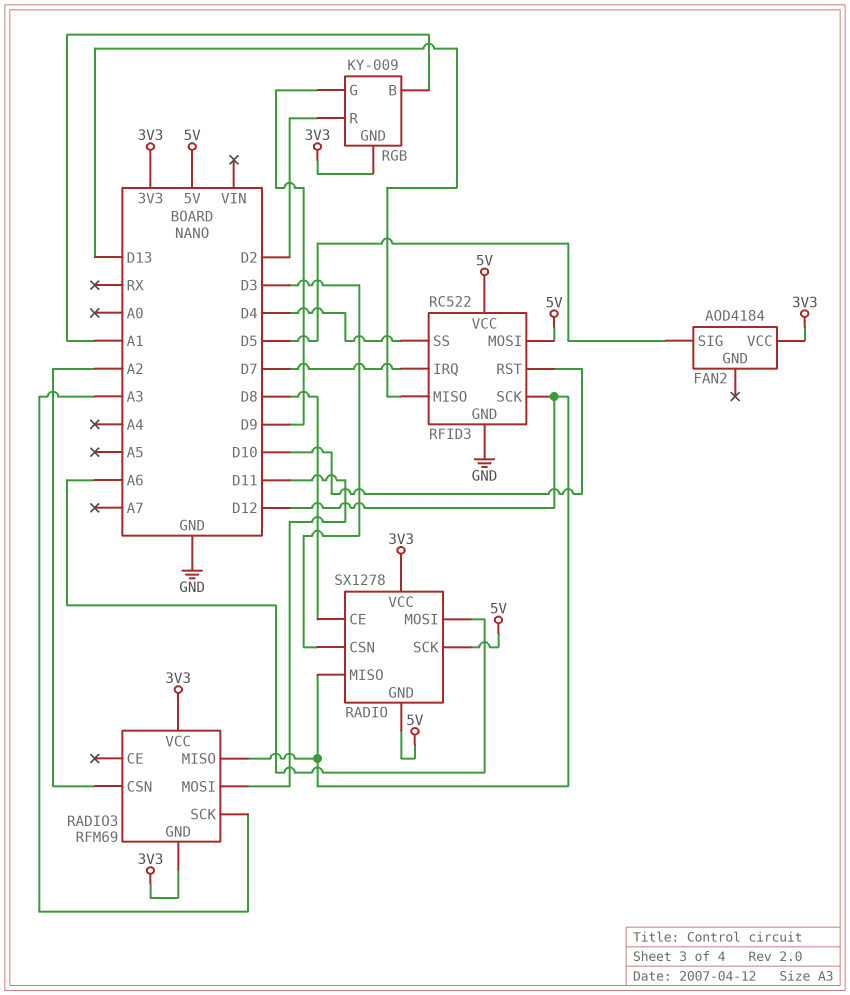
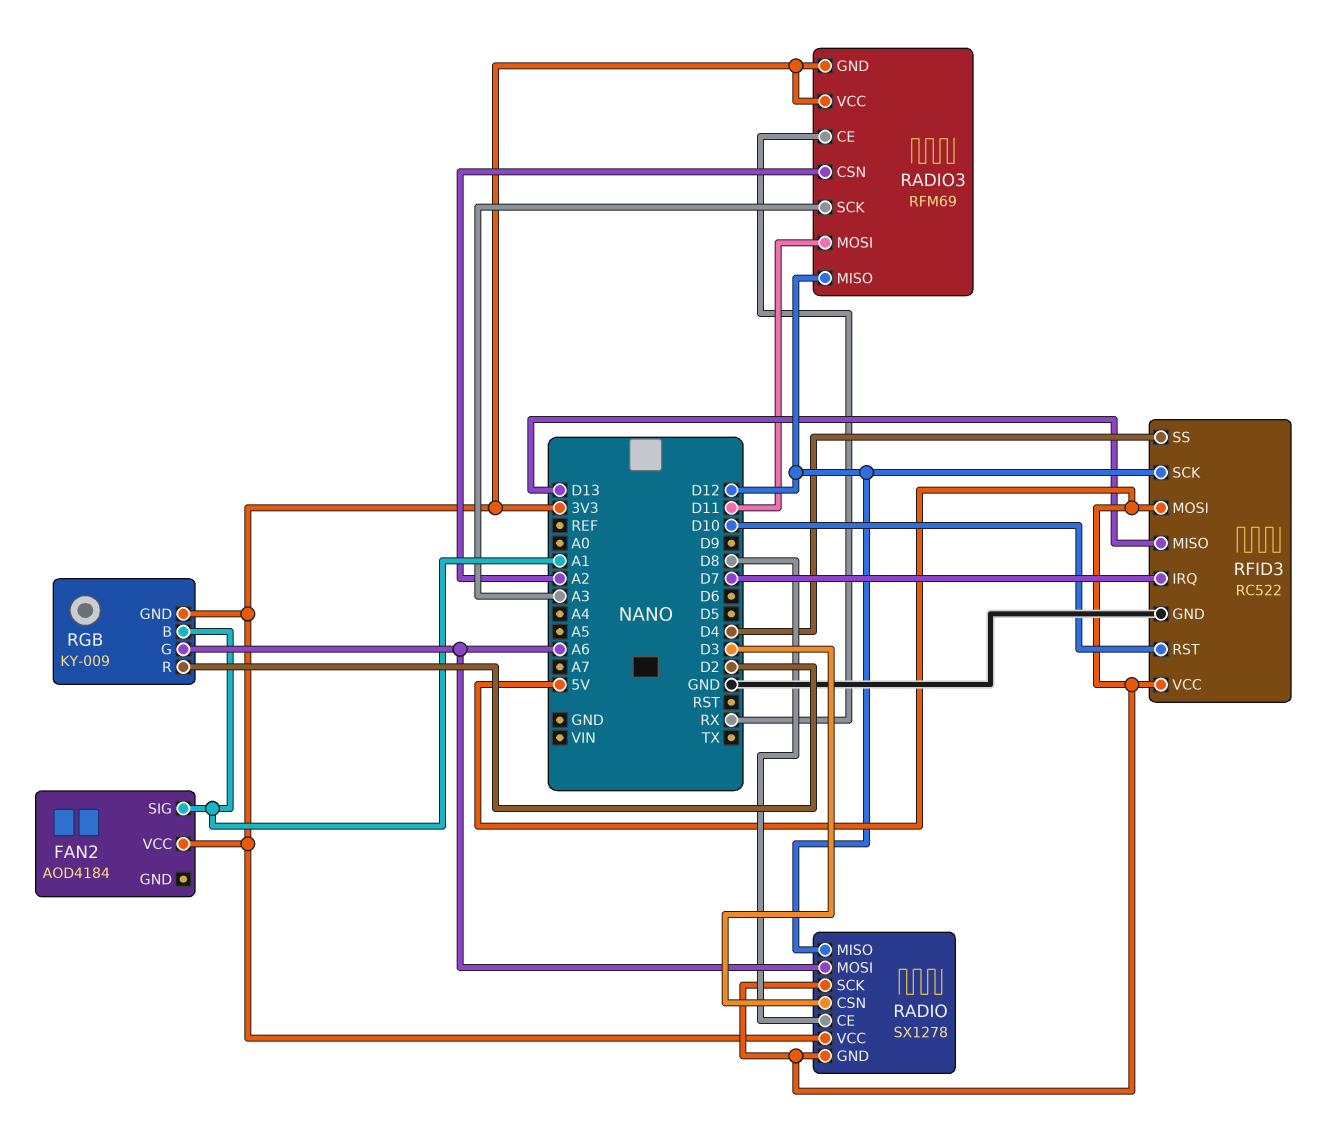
FAN2 pin SIG: D5 -> A1
RADIO3 pin CE: none -> RX
RGB pin G: D9 -> A6

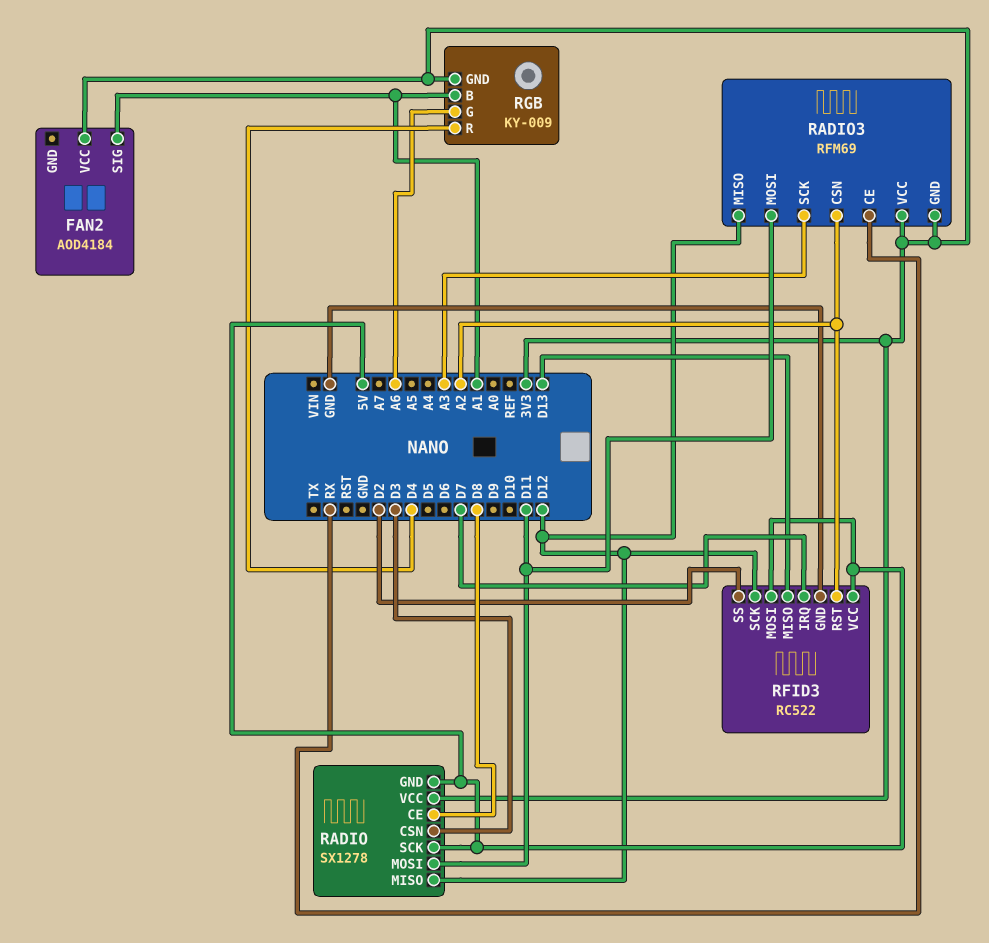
RADIO pin MOSI: A6 -> D11
RFID3 pin RST: D10 -> A2
RFID3 pin SS: D4 -> D2
RGB pin R: D2 -> D4

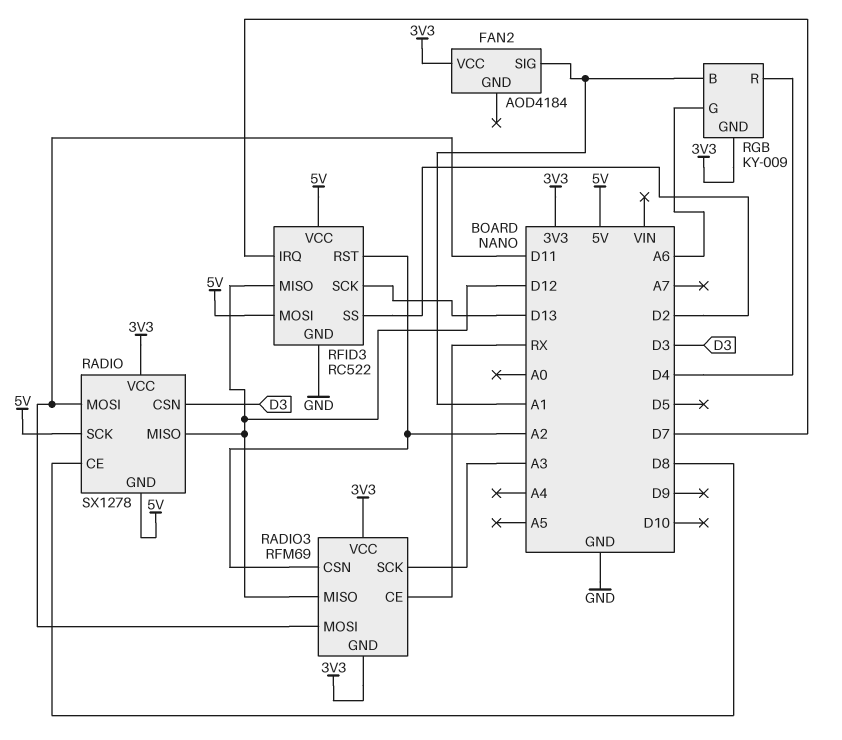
RFID3 pin MISO: D13 -> D12
RFID3 pin SCK: D12 -> D13

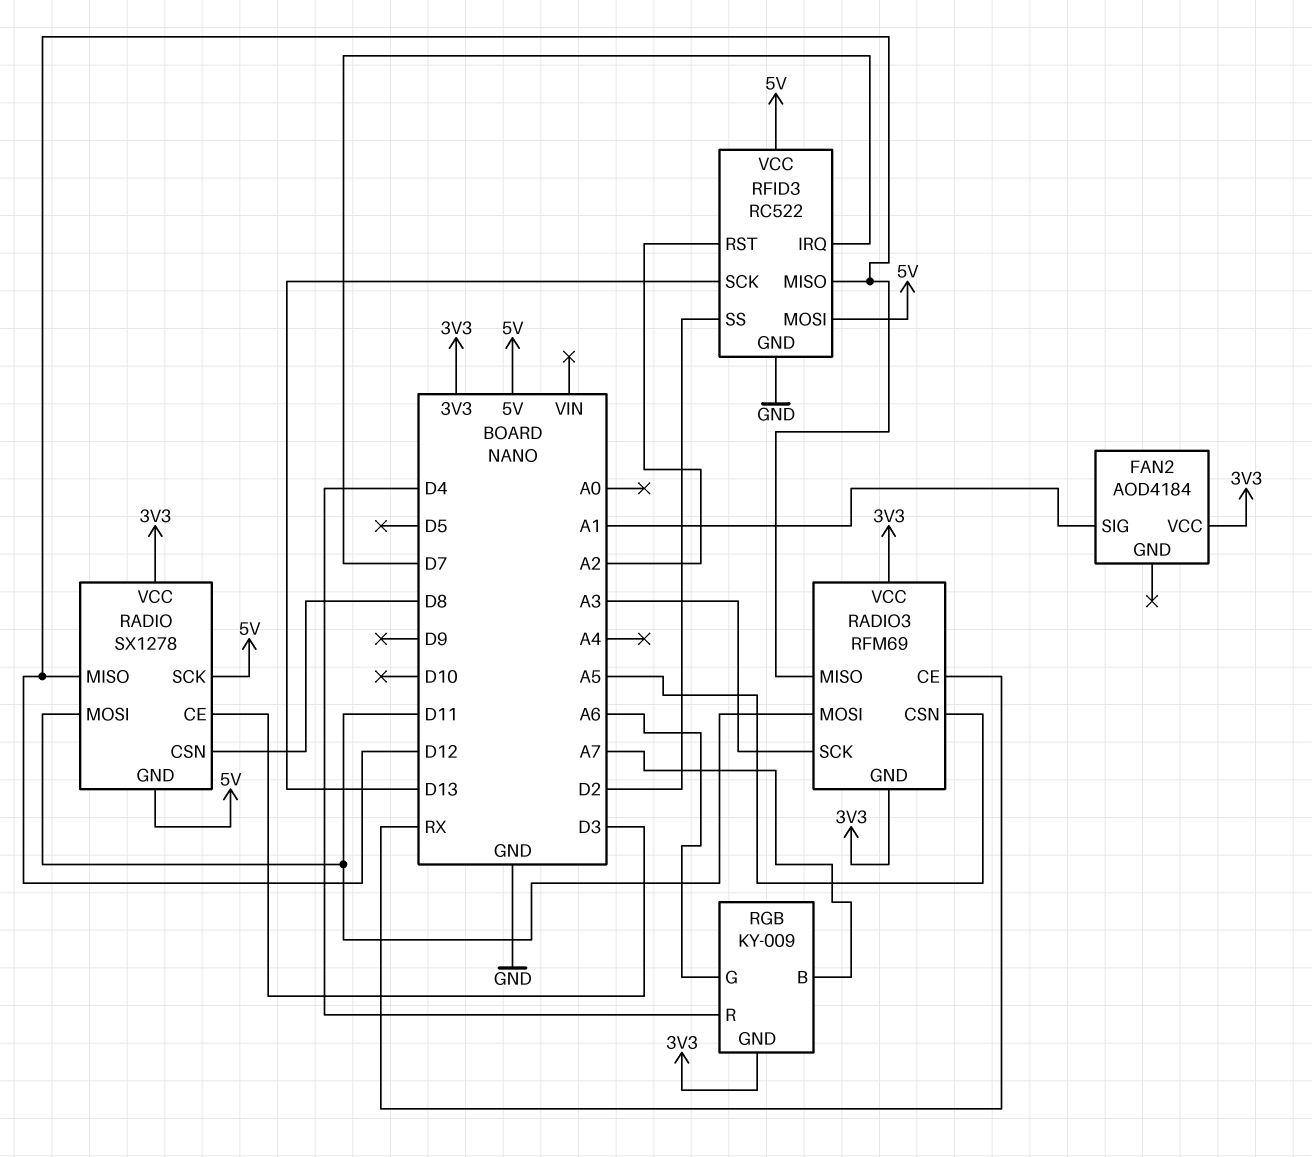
RADIO pin CE: D8 -> D3
RADIO pin CSN: D3 -> D8
RADIO3 pin CSN: A2 -> A5
RGB pin B: A1 -> A7

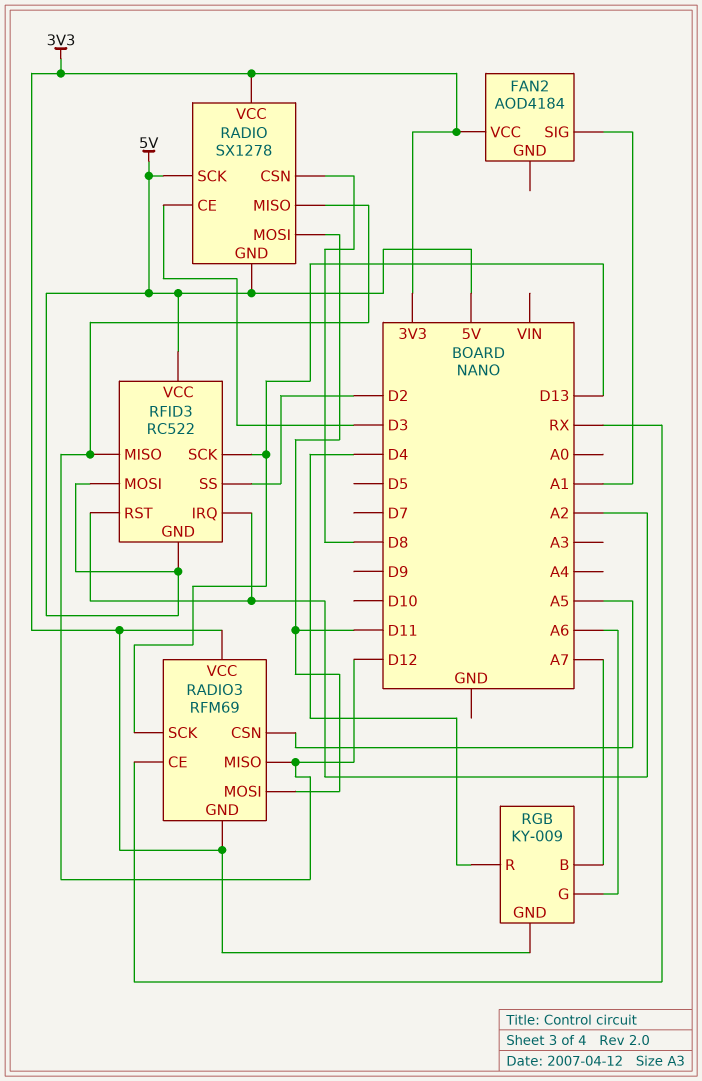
RADIO3 pin SCK: A3 -> D13
RFID3 pin GND: GND -> 5V
RFID3 pin IRQ: D7 -> A2

